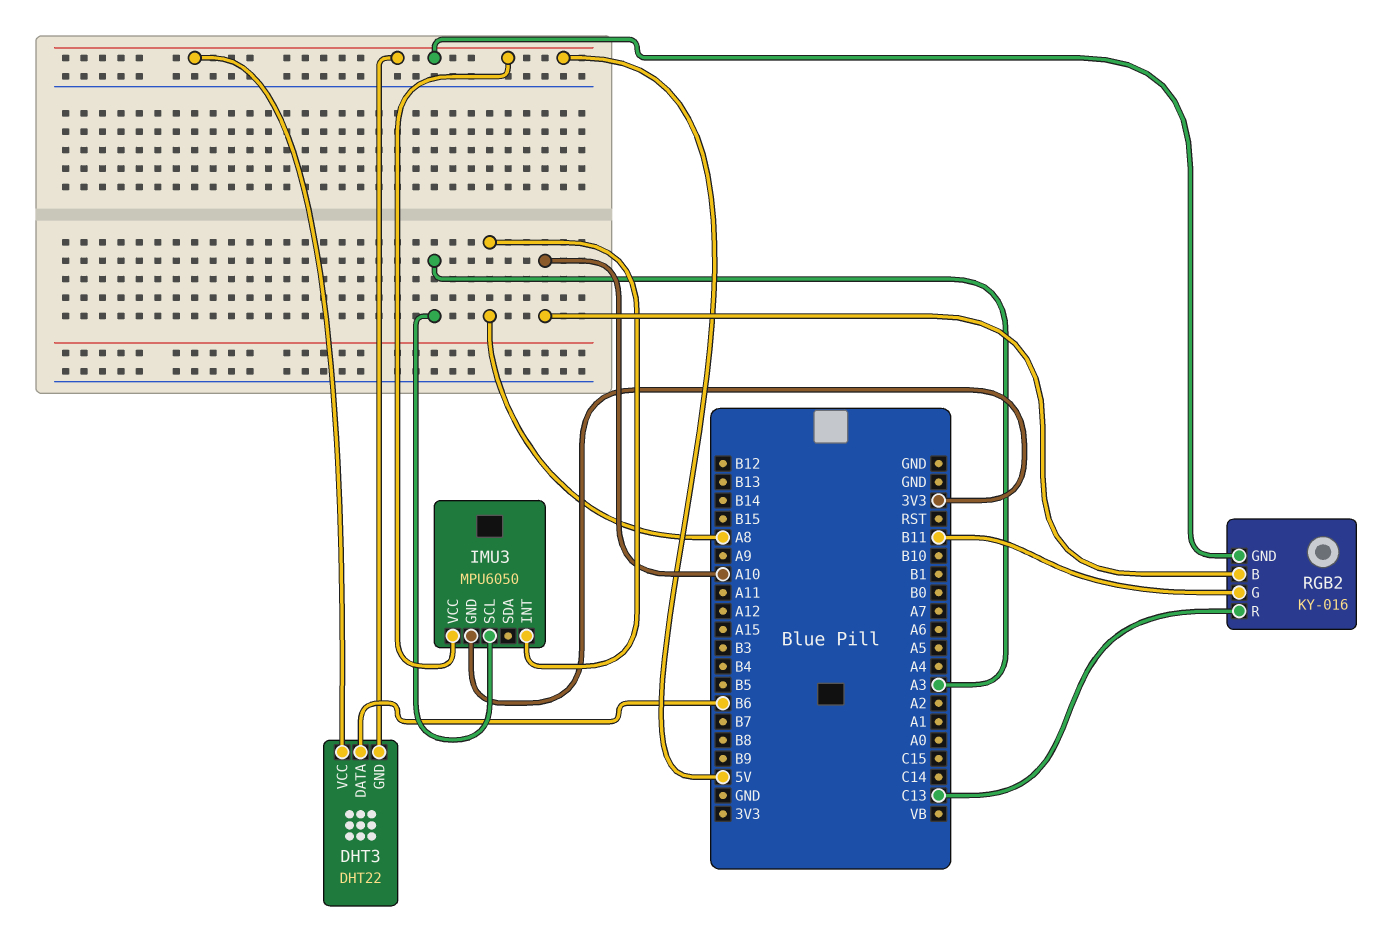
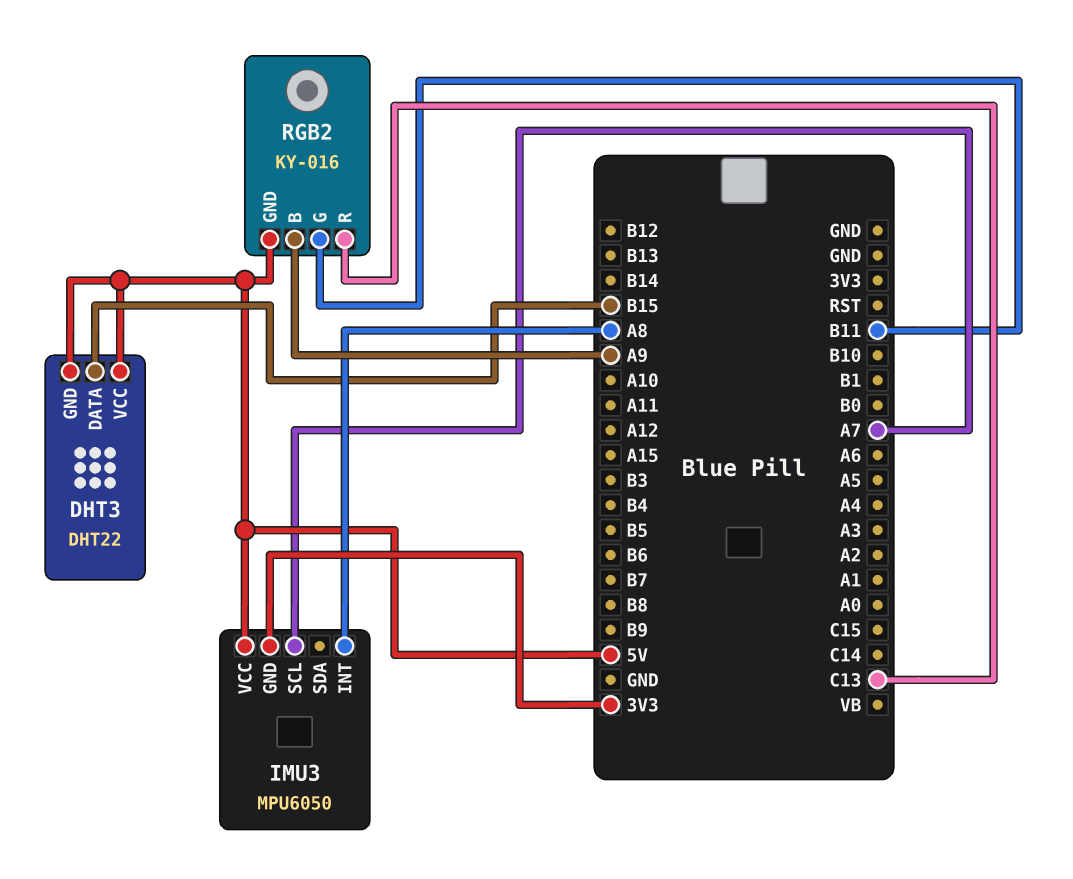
DHT3 pin DATA: B6 -> B15
IMU3 pin SCL: A3 -> A7
RGB2 pin B: A10 -> A9

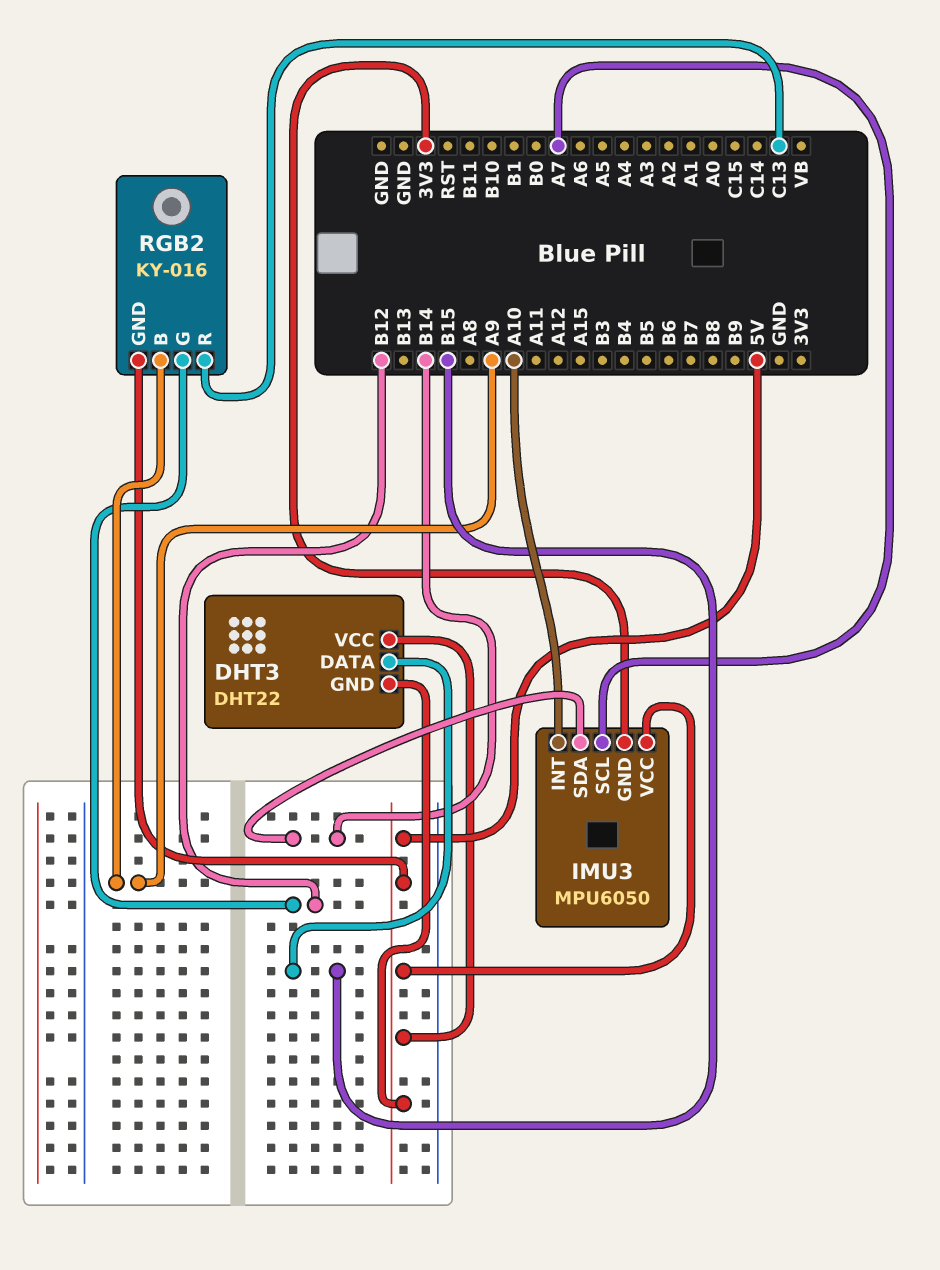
IMU3 pin INT: A8 -> A10
IMU3 pin SDA: none -> B14
RGB2 pin G: B11 -> B12

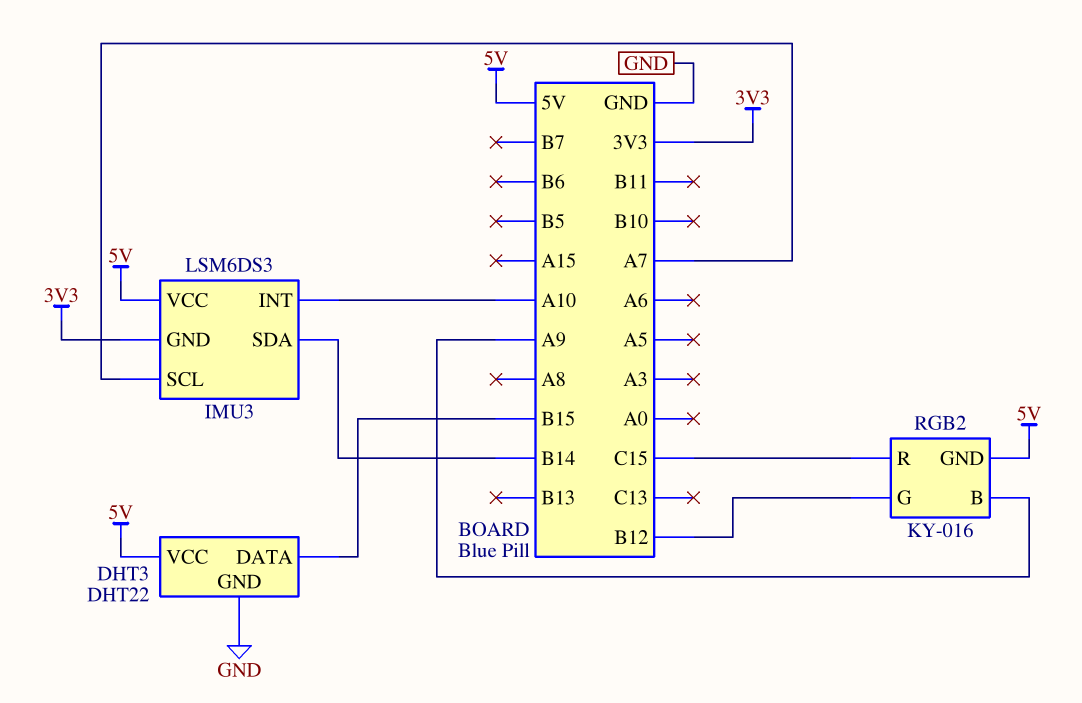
DHT3 pin GND: 5V -> GND
IMU3: MPU6050 -> LSM6DS3
RGB2 pin R: C13 -> C15

